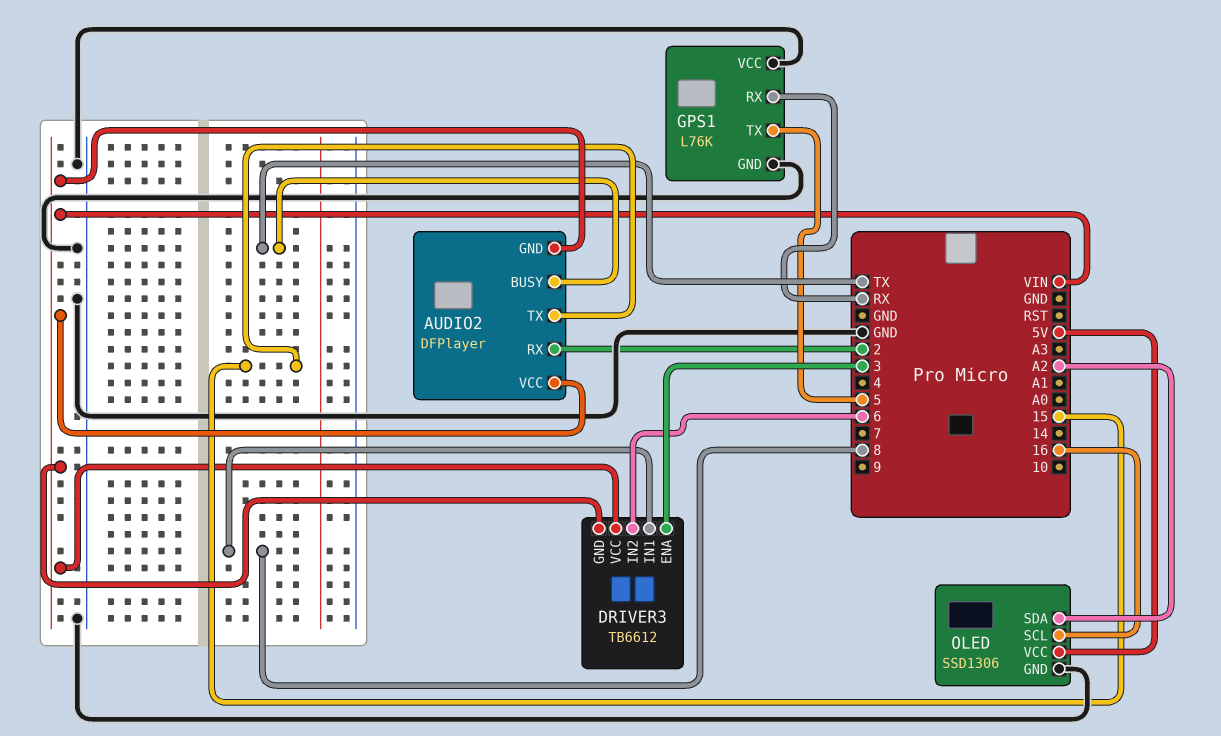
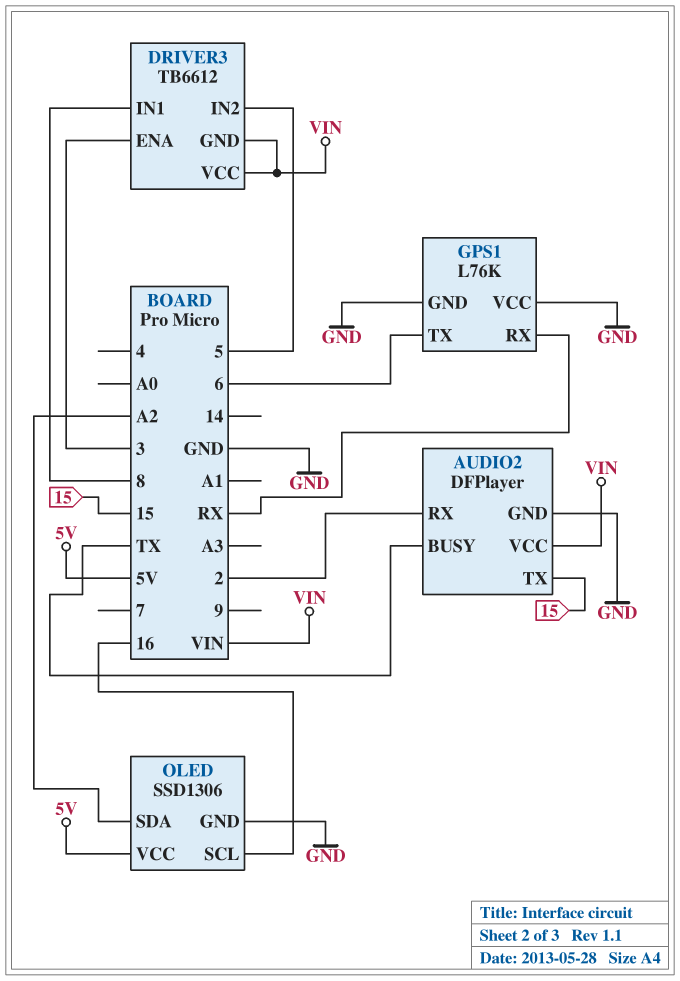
AUDIO2 pin GND: VIN -> GND
DRIVER3 pin IN2: 6 -> 5
GPS1 pin TX: 5 -> 6

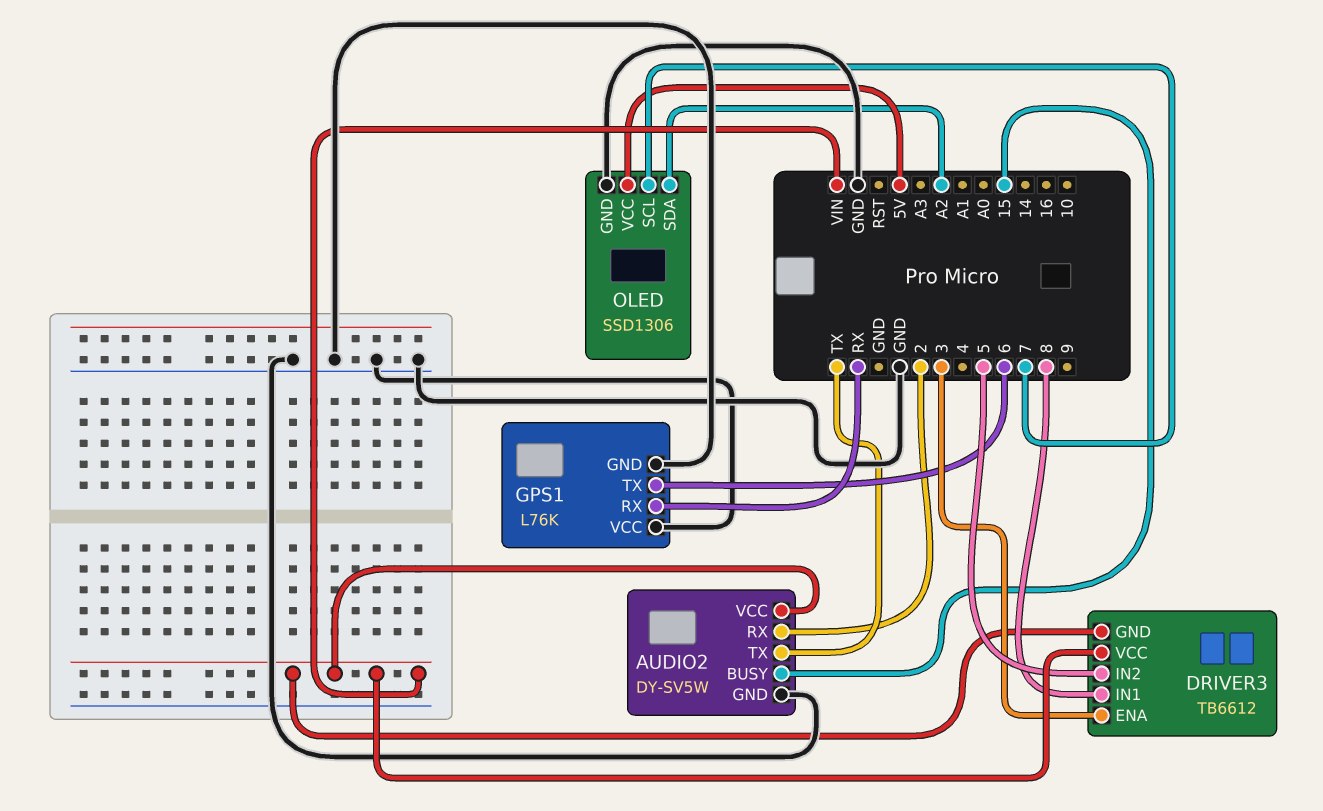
AUDIO2: DFPlayer -> DY-SV5W
AUDIO2 pin BUSY: TX -> 15
AUDIO2 pin TX: 15 -> TX
OLED pin SCL: 16 -> 7

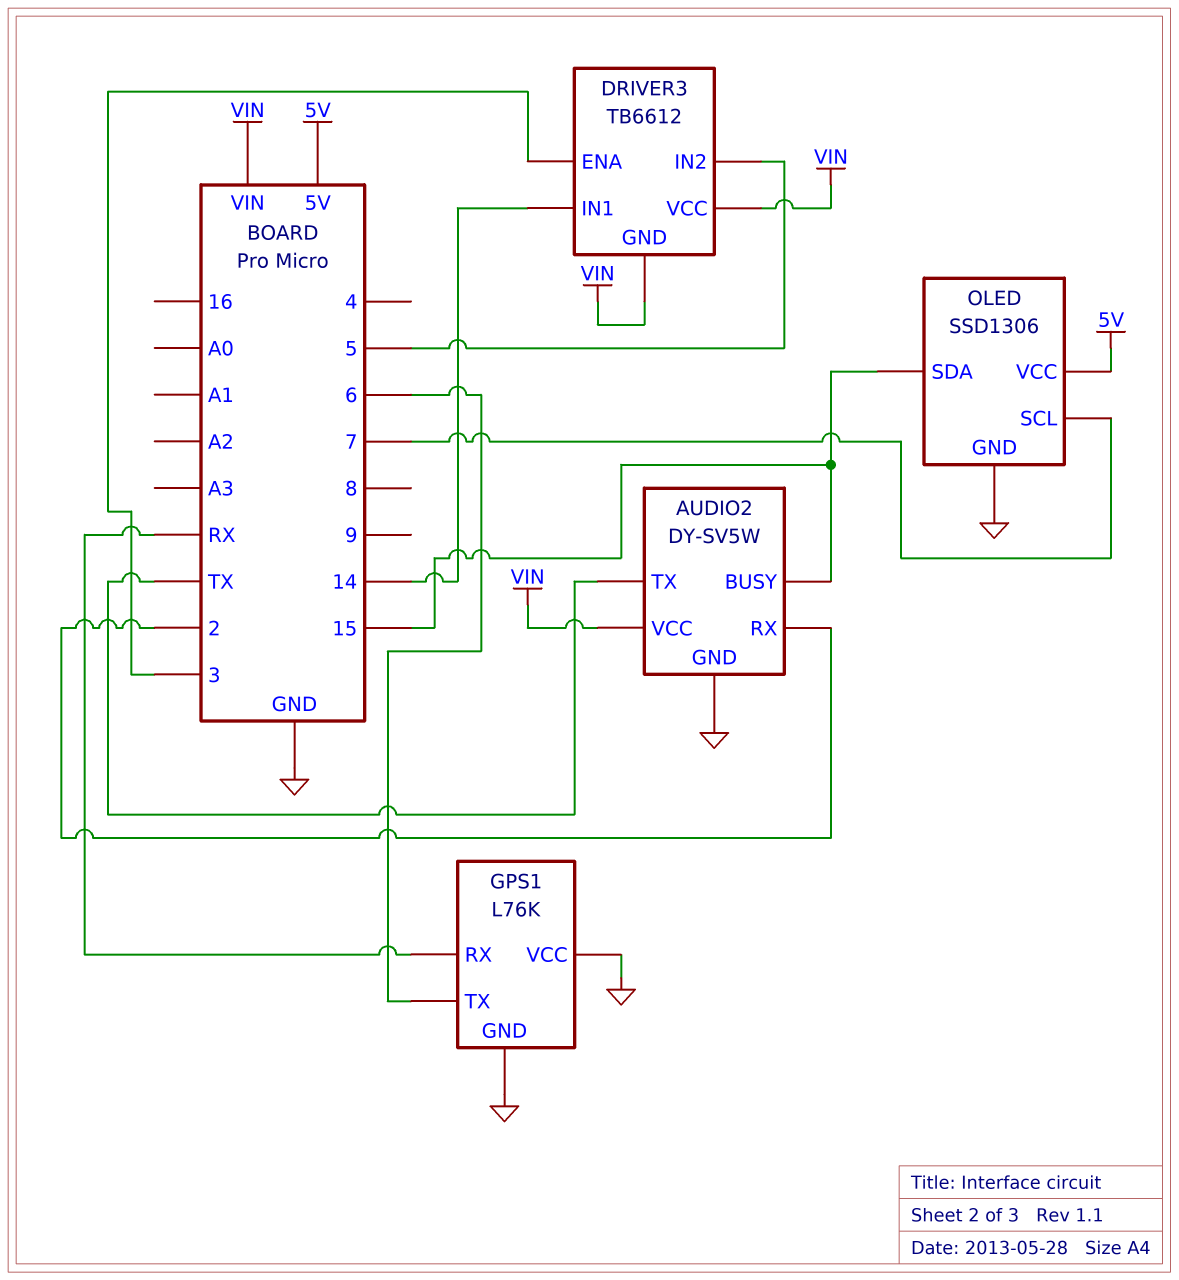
DRIVER3 pin IN1: 8 -> 14
OLED pin SDA: A2 -> 15

